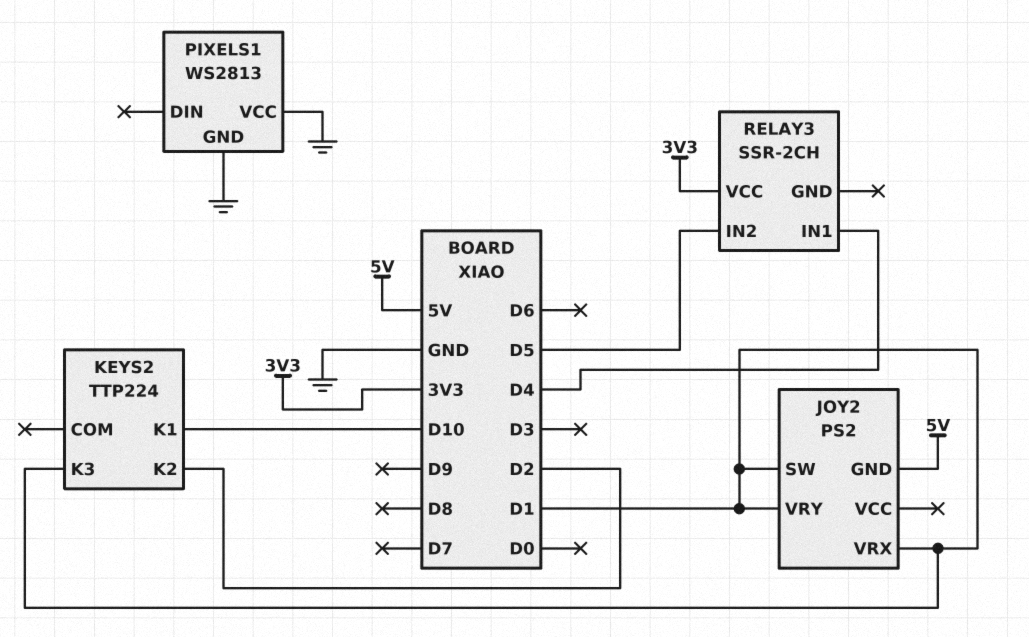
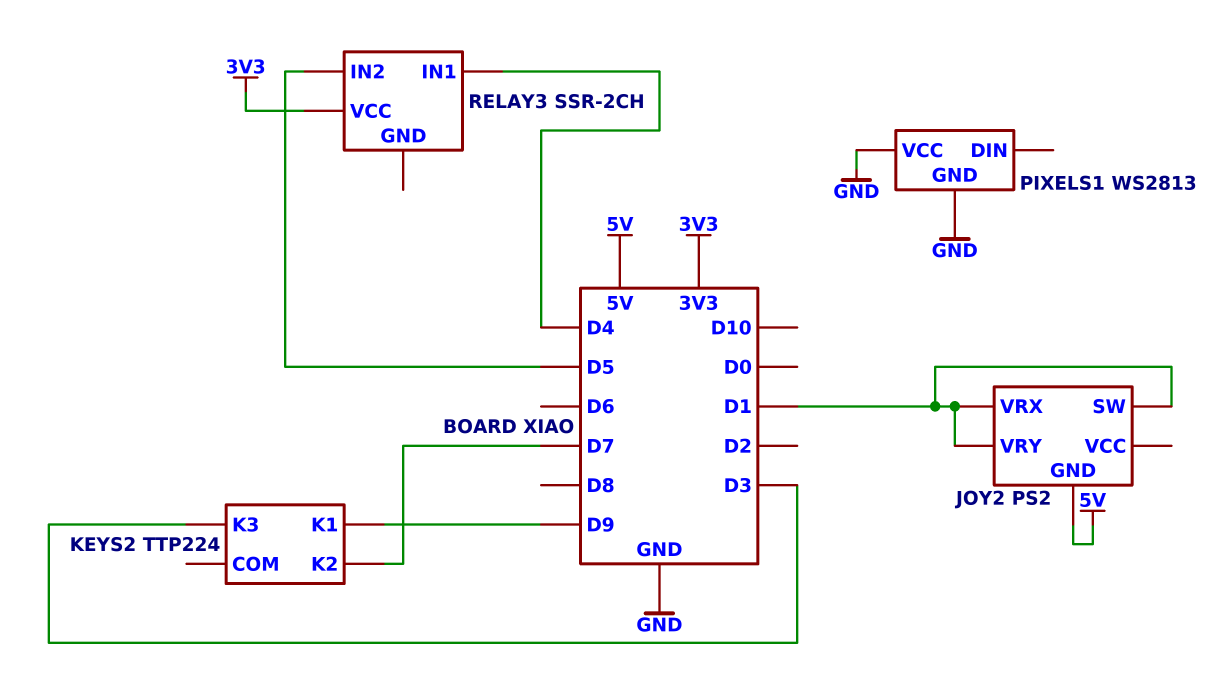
KEYS2 pin K1: D10 -> D9
KEYS2 pin K2: D2 -> D7
KEYS2 pin K3: D1 -> D3

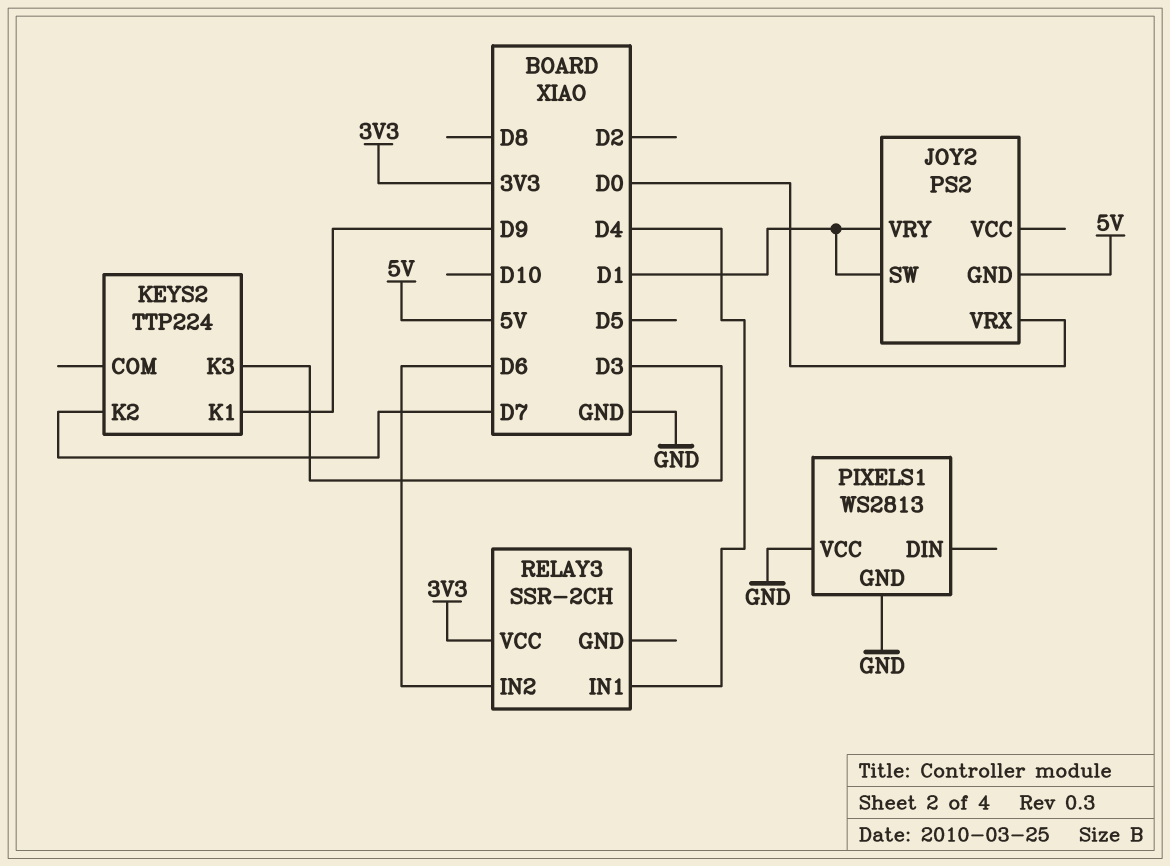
JOY2 pin VRX: D1 -> D0
RELAY3 pin IN2: D5 -> D6

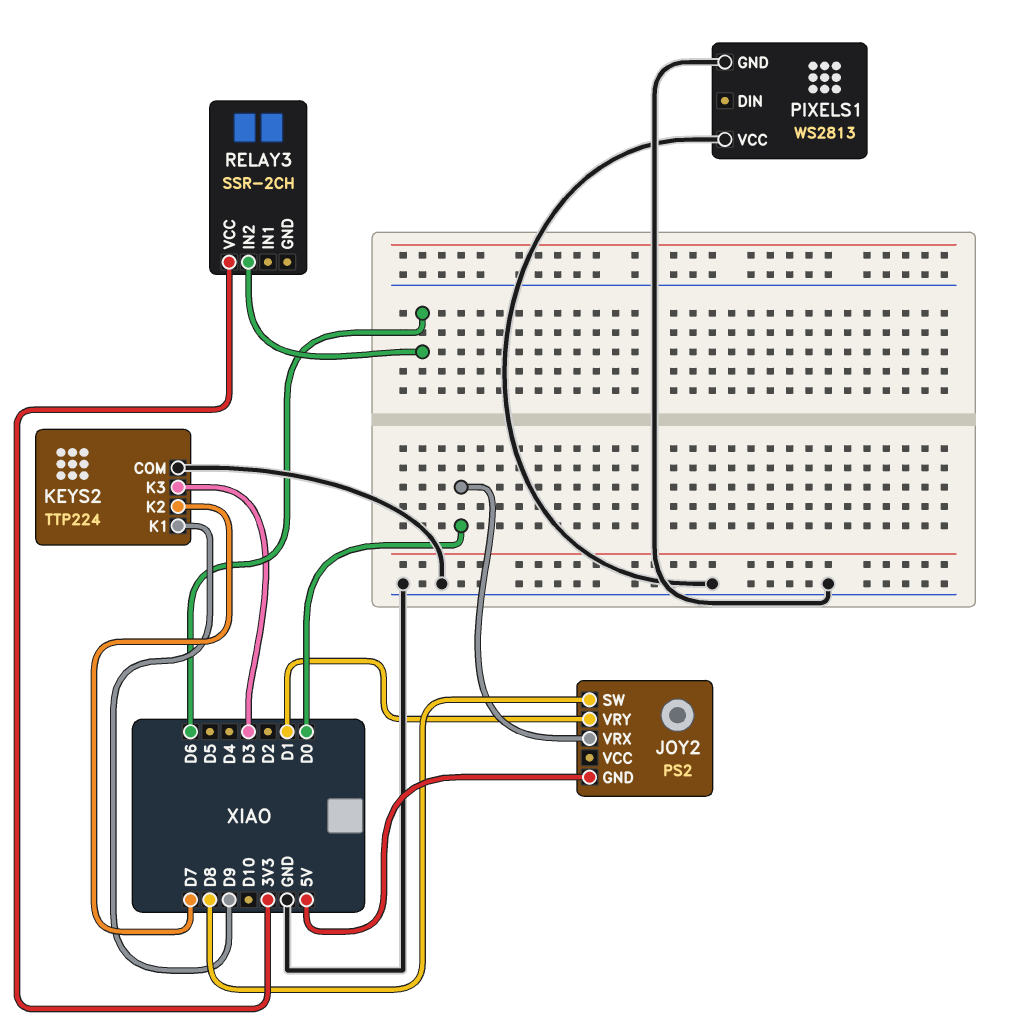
JOY2 pin SW: D1 -> D8
KEYS2 pin COM: none -> GND
RELAY3 pin IN1: D4 -> none

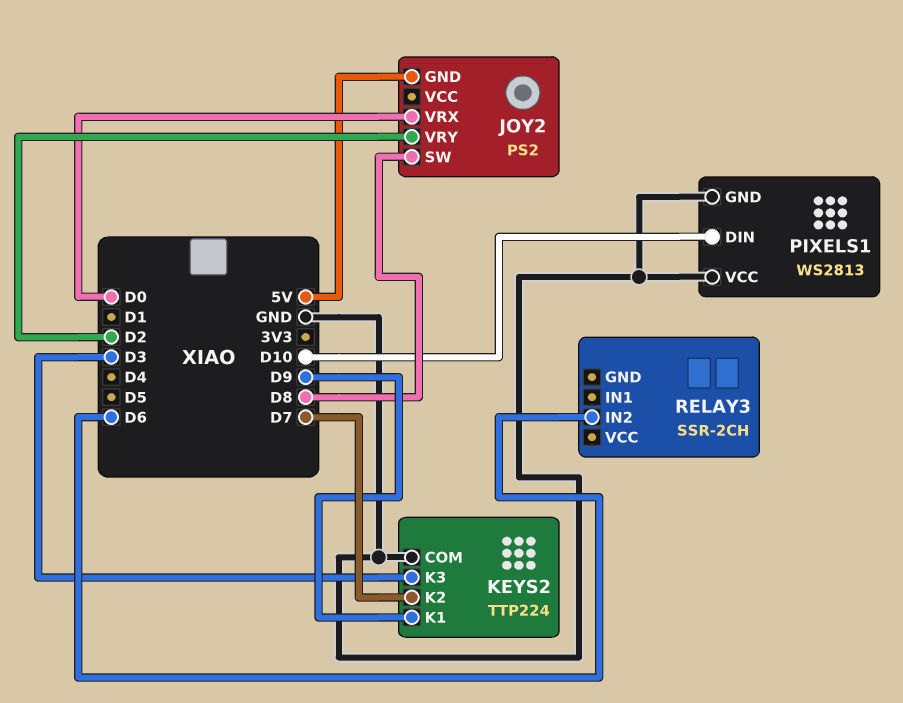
JOY2 pin VRY: D1 -> D2
PIXELS1 pin DIN: none -> D10
RELAY3 pin VCC: 3V3 -> none

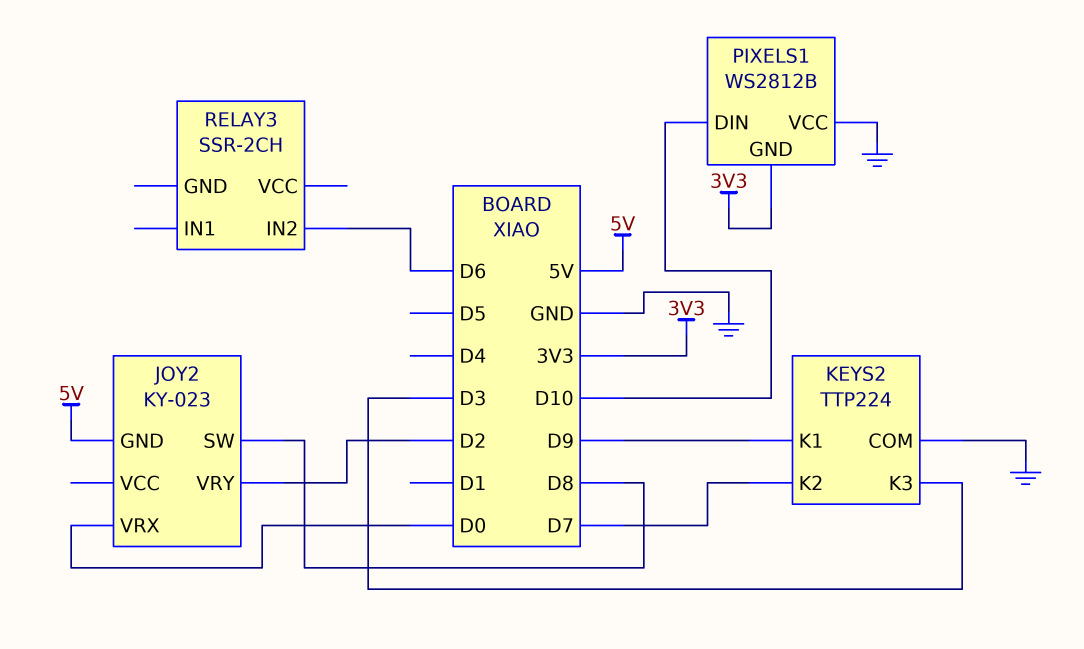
JOY2: PS2 -> KY-023
PIXELS1: WS2813 -> WS2812B
PIXELS1 pin GND: GND -> 3V3

